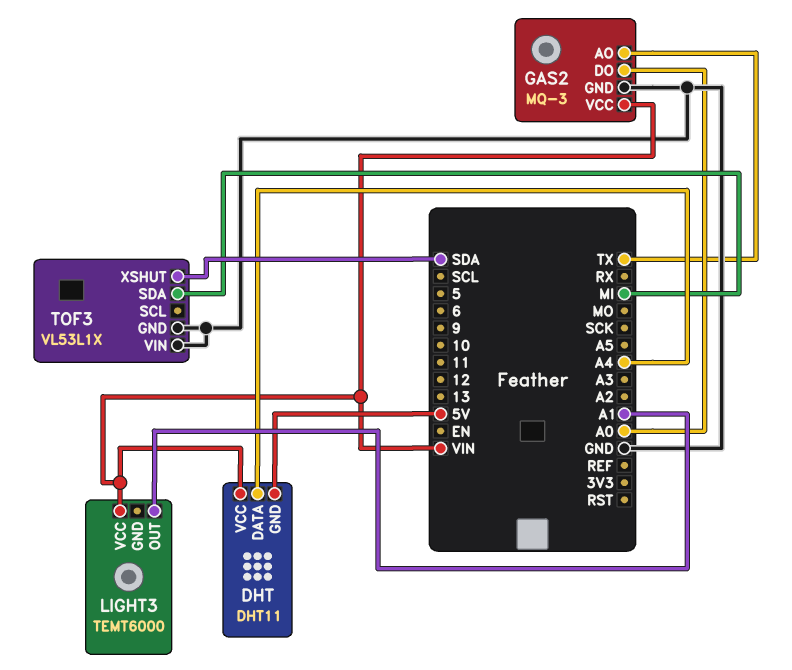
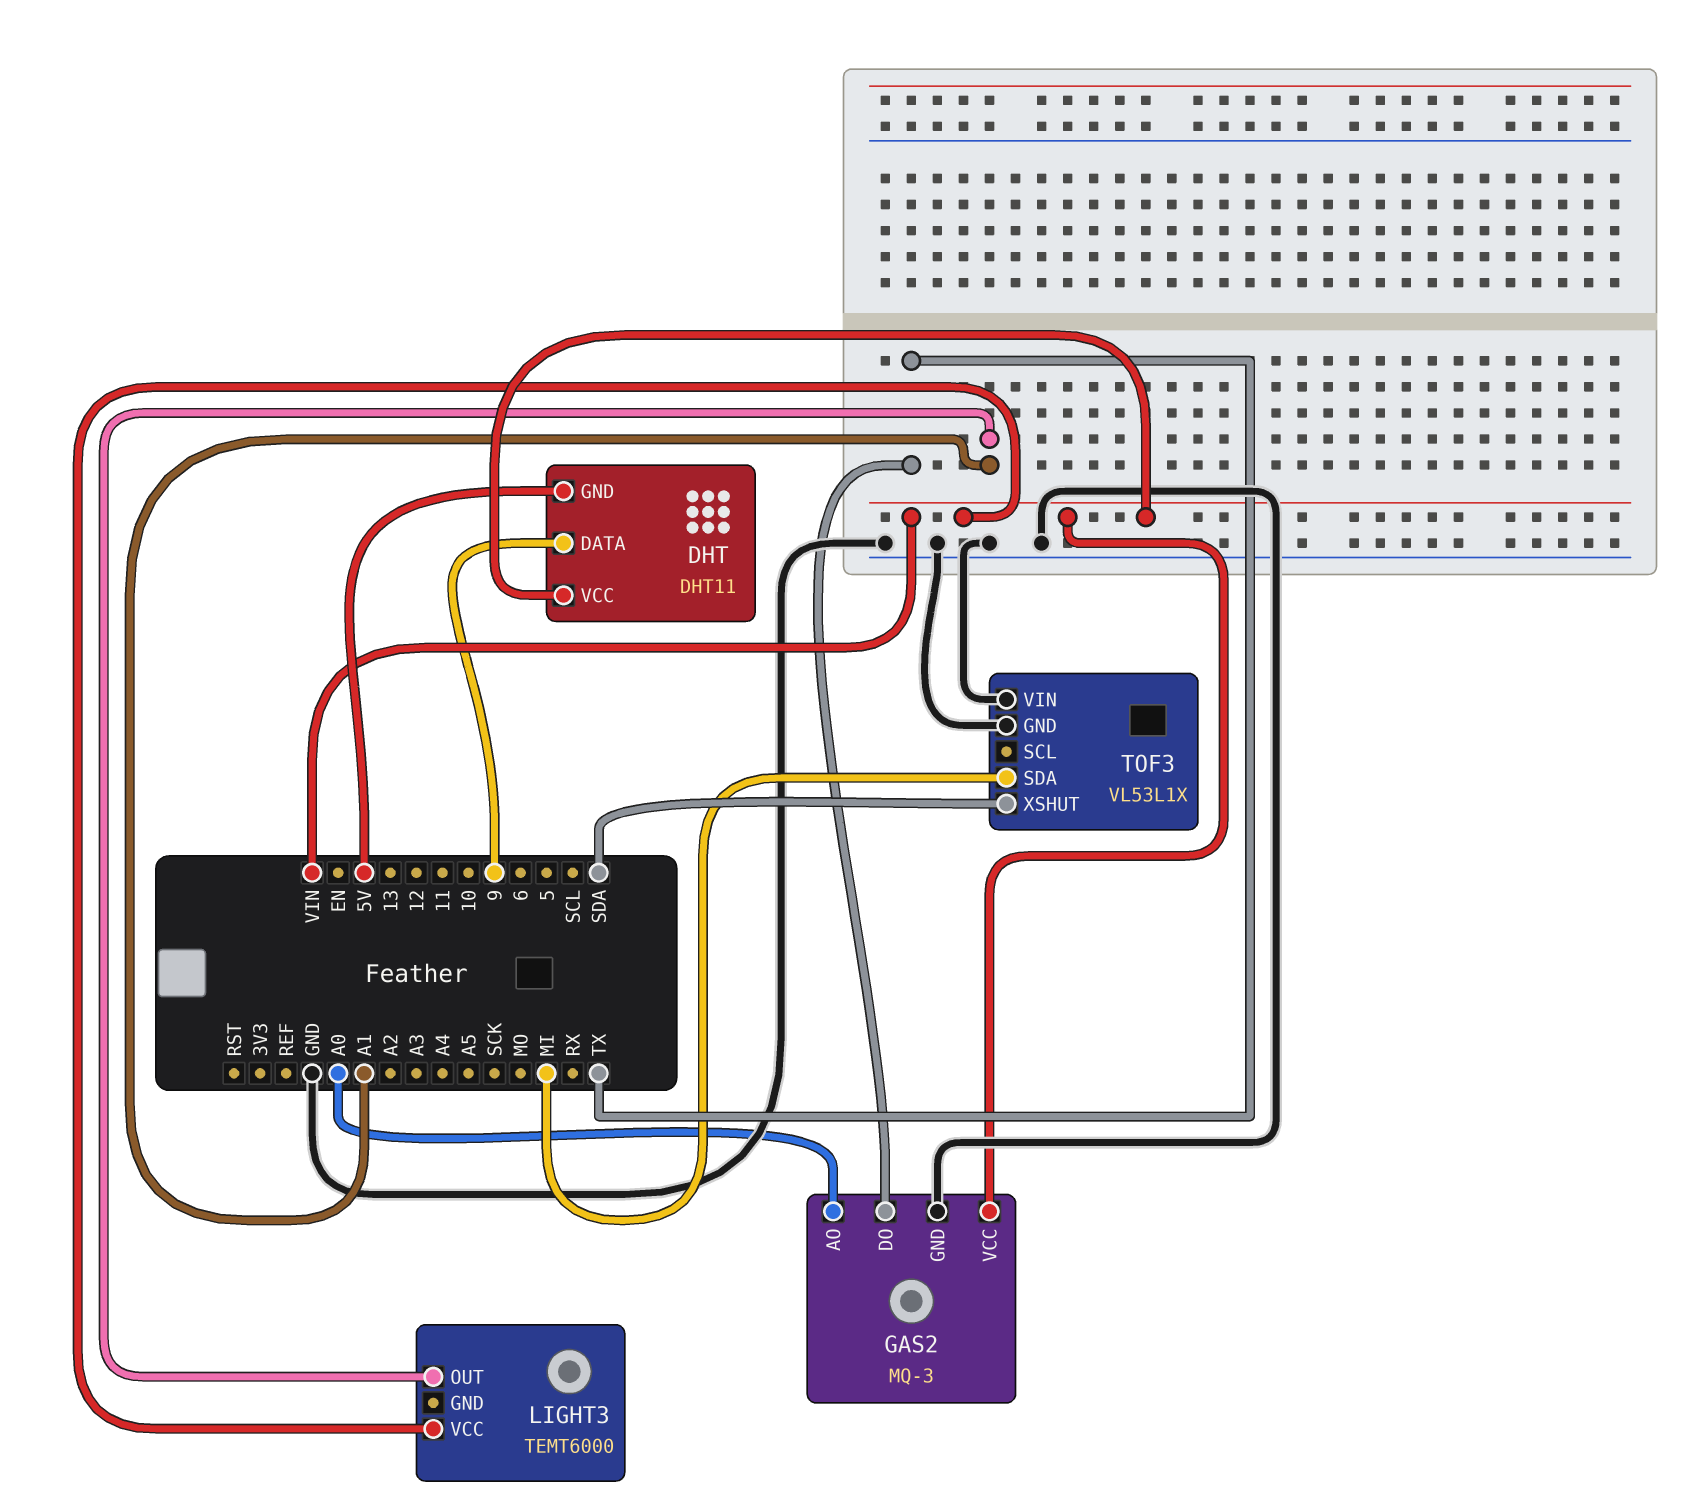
DHT pin DATA: A4 -> 9
GAS2 pin AO: TX -> A0
GAS2 pin DO: A0 -> TX

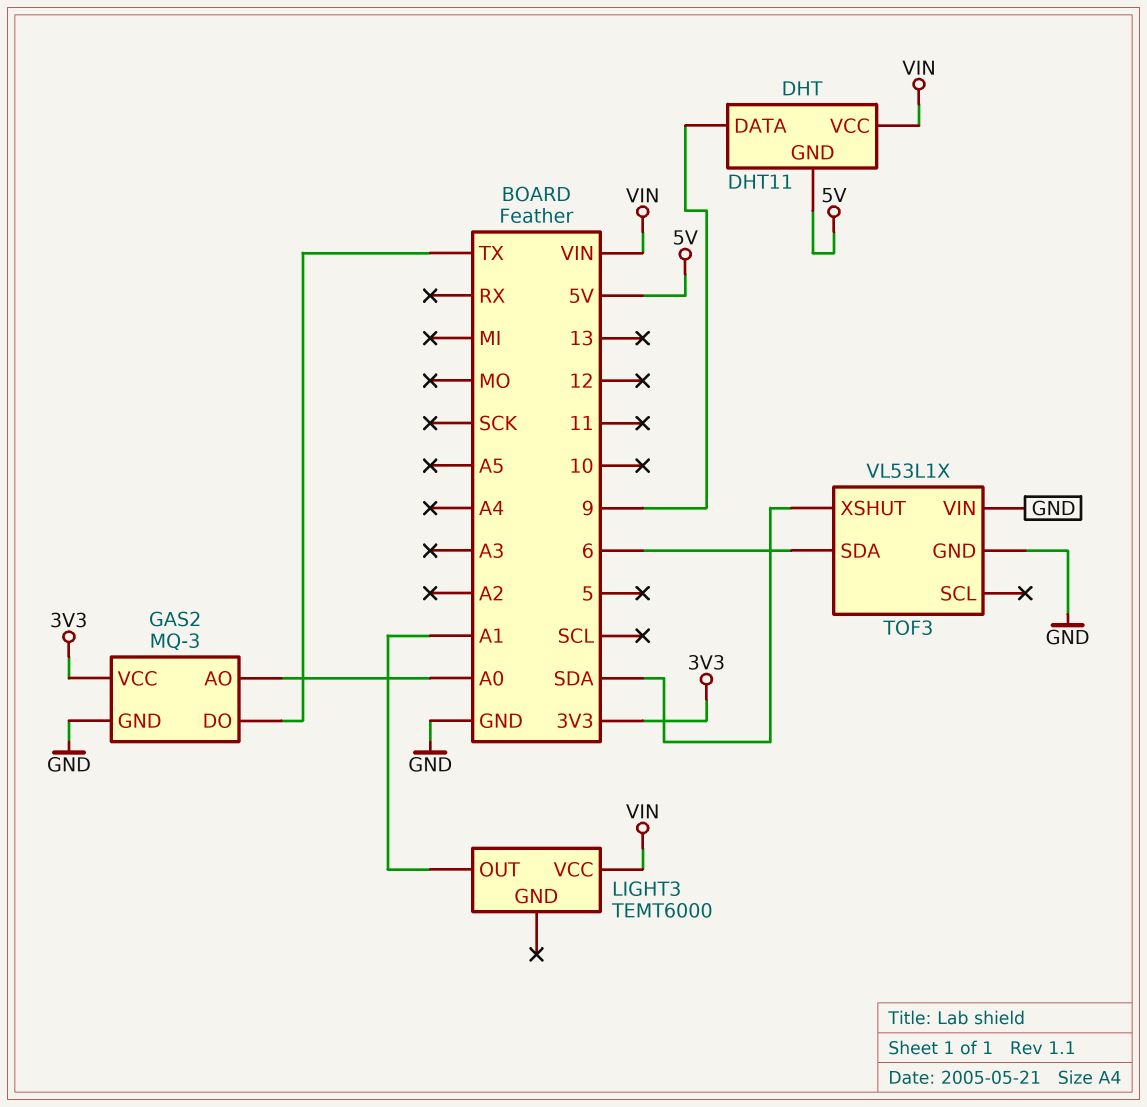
GAS2 pin VCC: VIN -> 3V3
TOF3 pin SDA: MI -> 6

